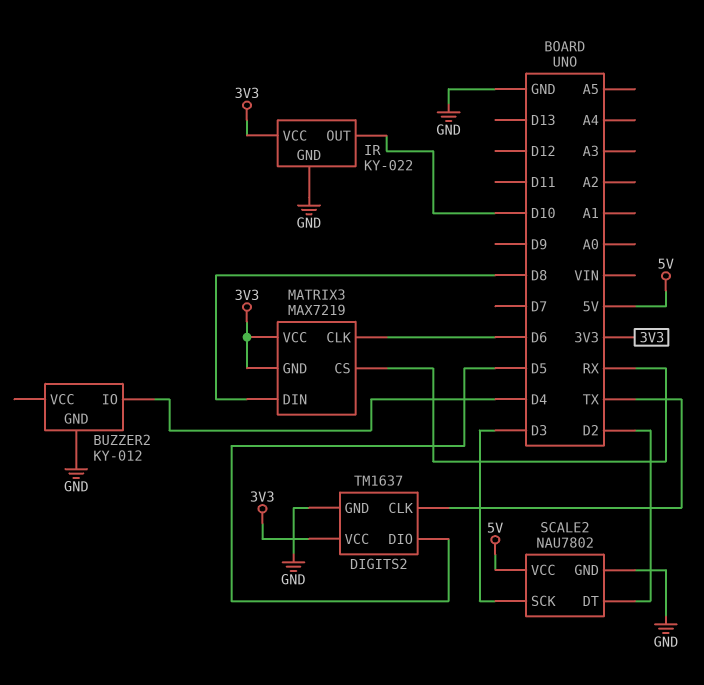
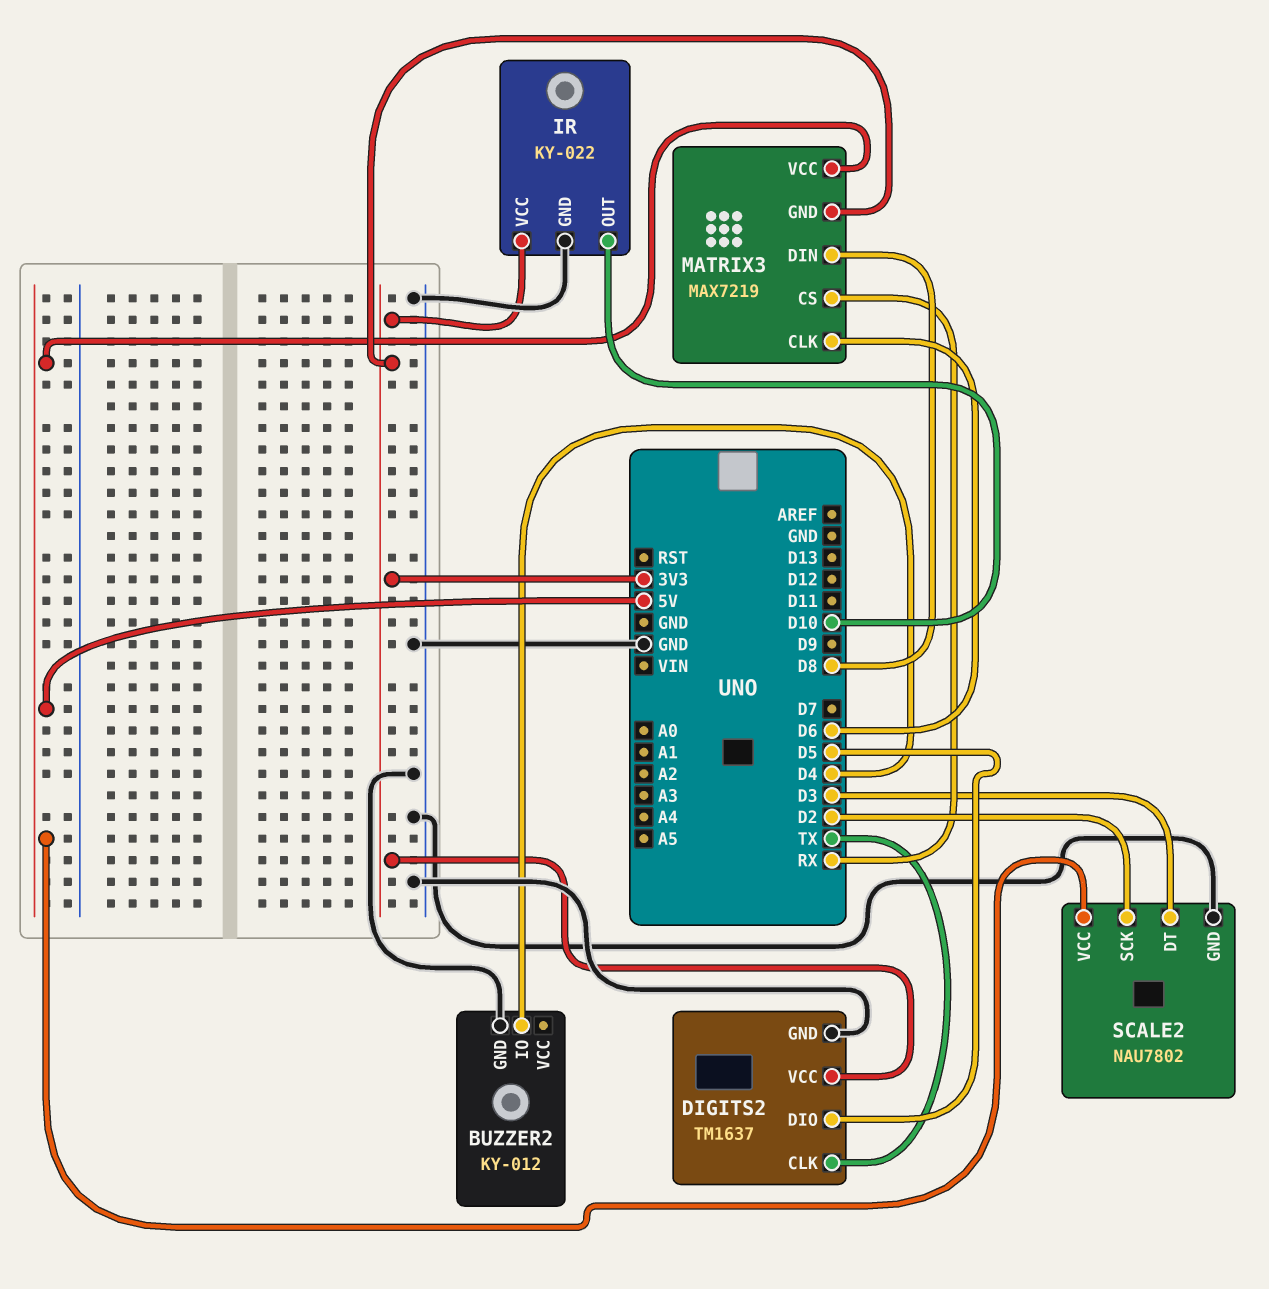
MATRIX3 pin VCC: 3V3 -> 5V
SCALE2 pin DT: D2 -> D3
SCALE2 pin SCK: D3 -> D2

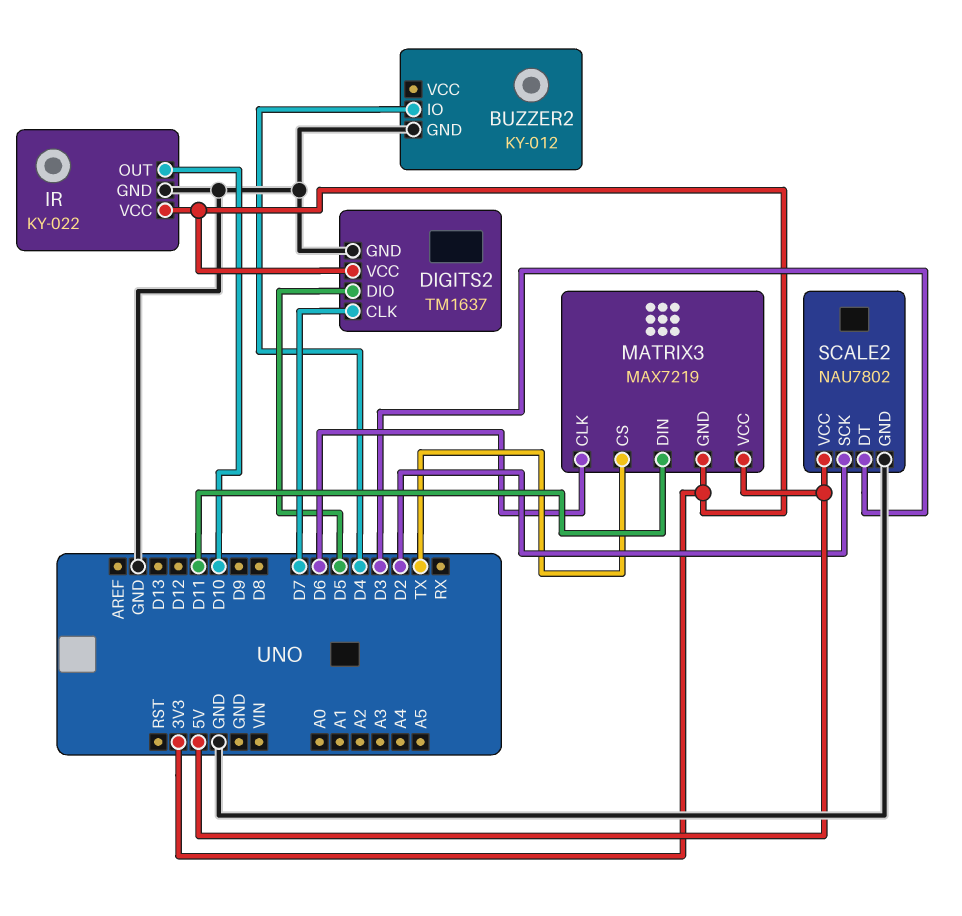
DIGITS2 pin CLK: TX -> D7
MATRIX3 pin CS: RX -> TX
MATRIX3 pin DIN: D8 -> D11

